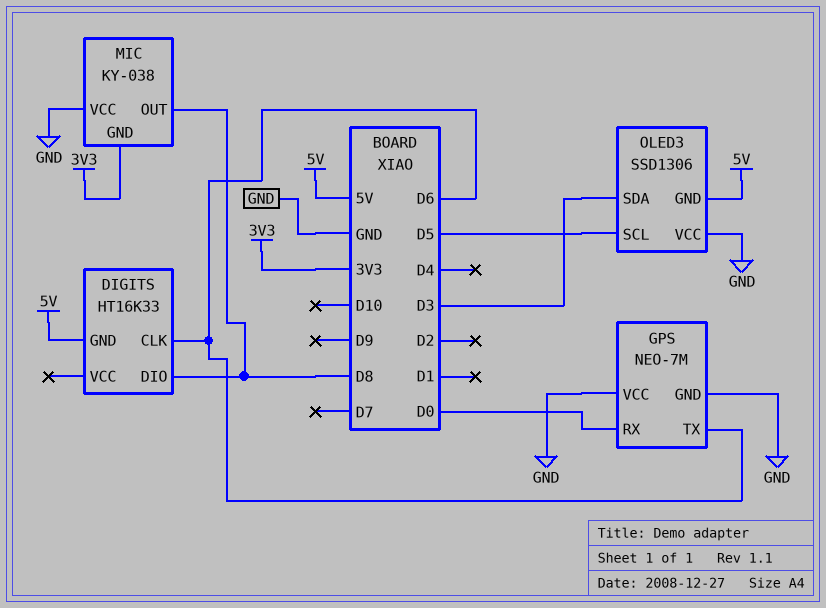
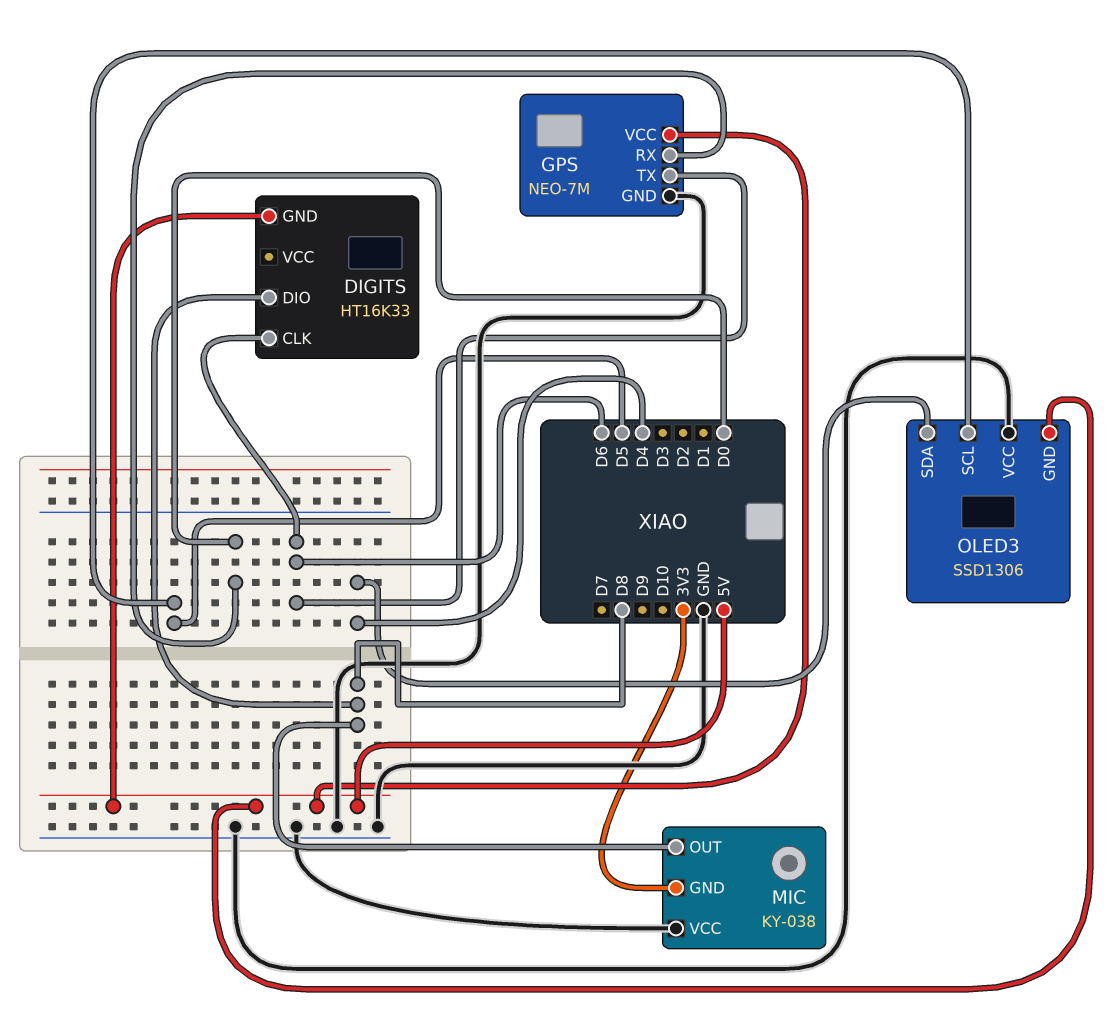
GPS pin VCC: GND -> 5V
OLED3 pin SDA: D3 -> D4

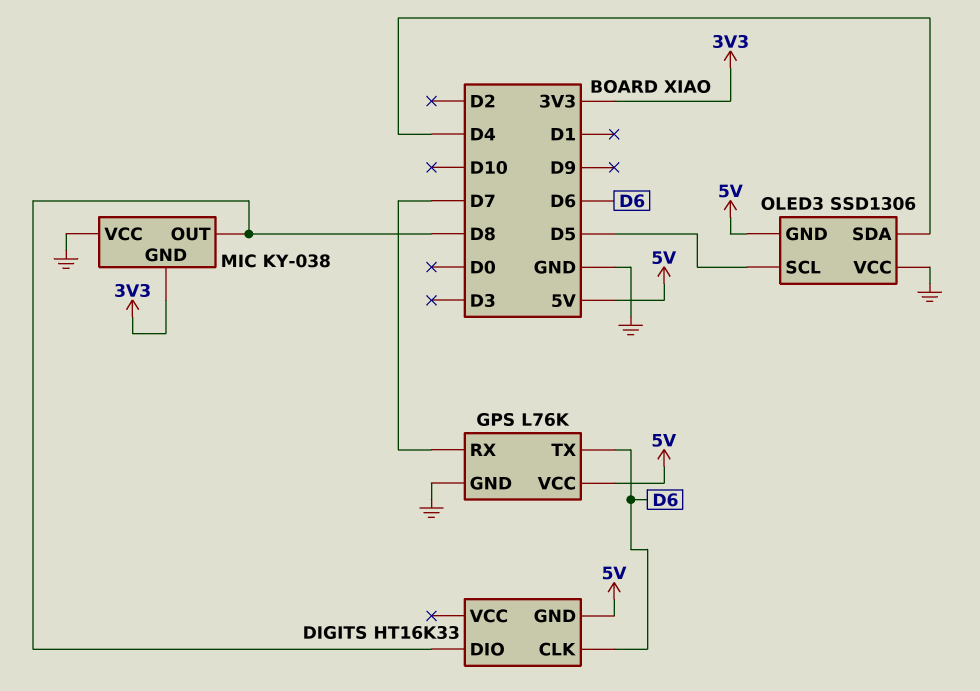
GPS: NEO-7M -> L76K
GPS pin RX: D0 -> D7

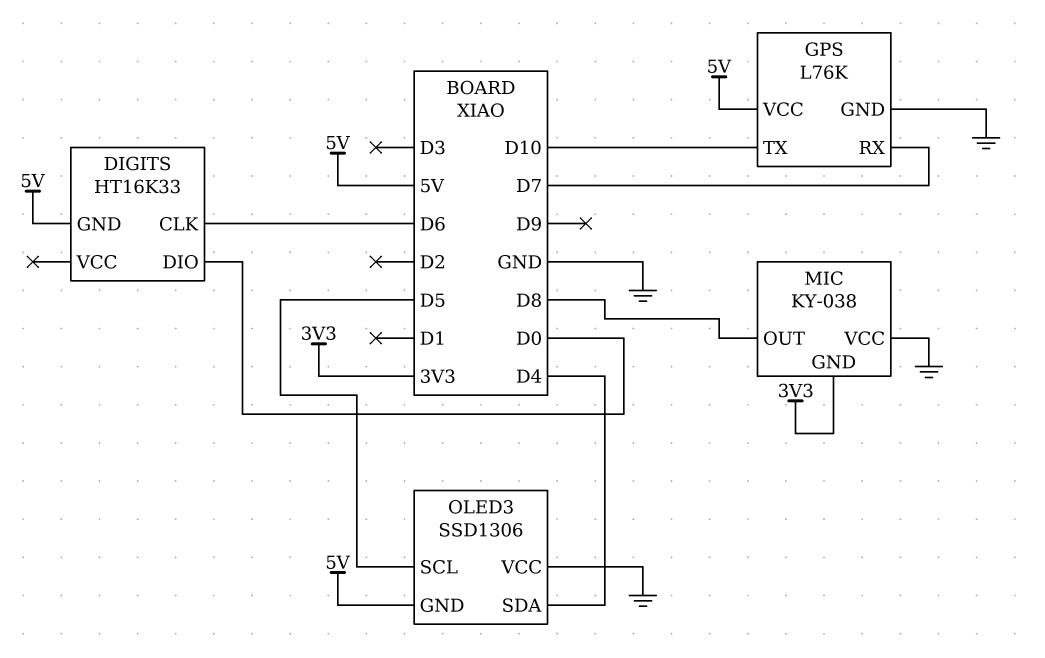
DIGITS pin DIO: D8 -> D0
GPS pin TX: D6 -> D10

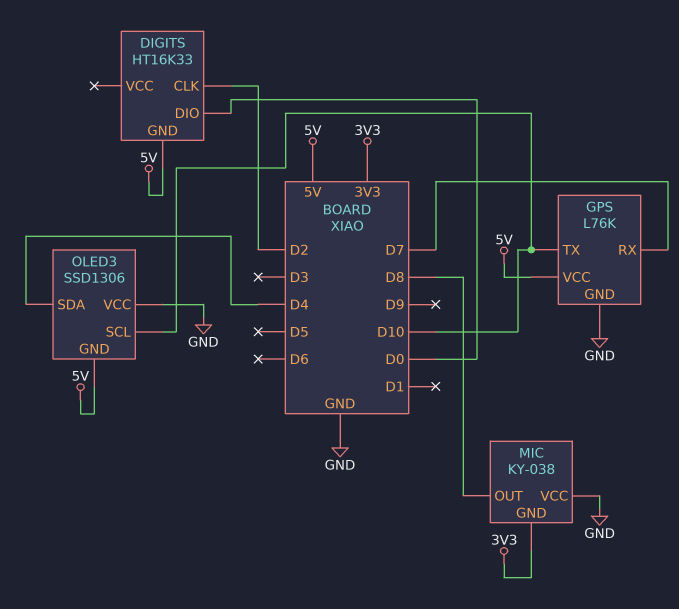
DIGITS pin CLK: D6 -> D2
OLED3 pin SCL: D5 -> D10

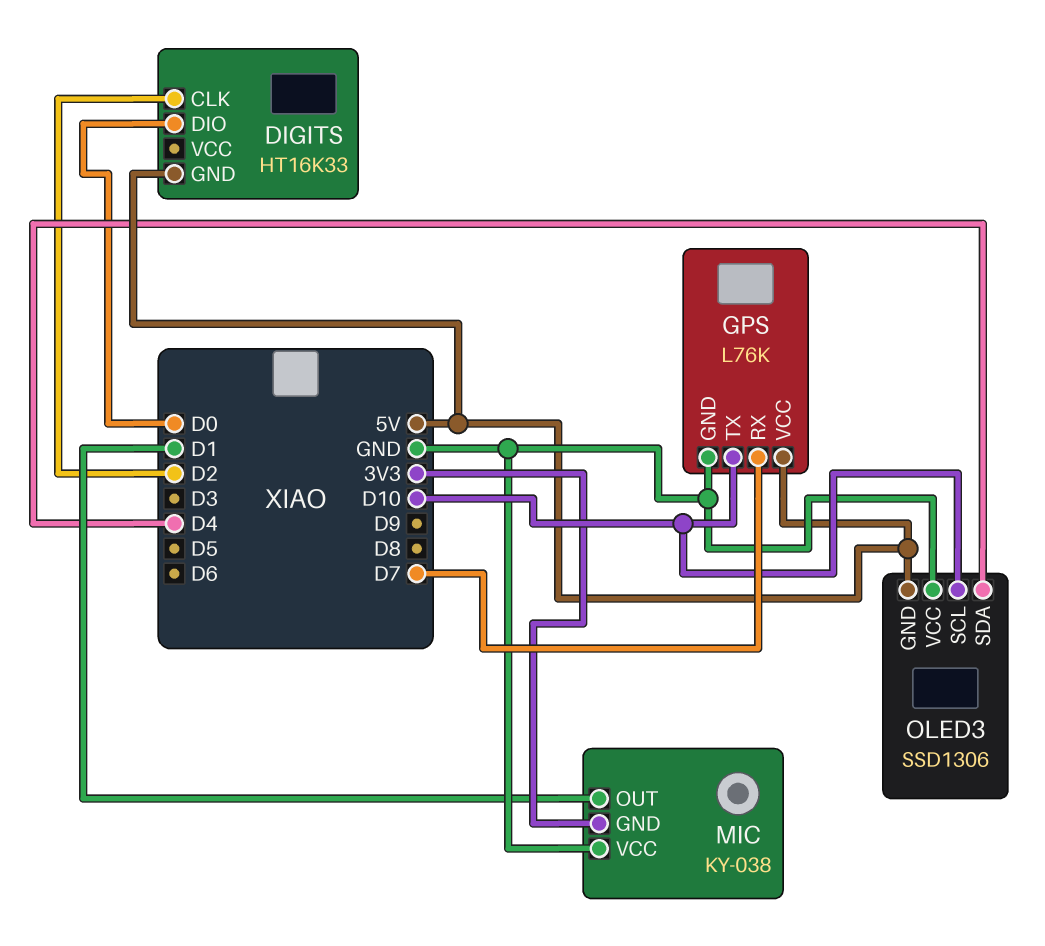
MIC pin OUT: D8 -> D1

